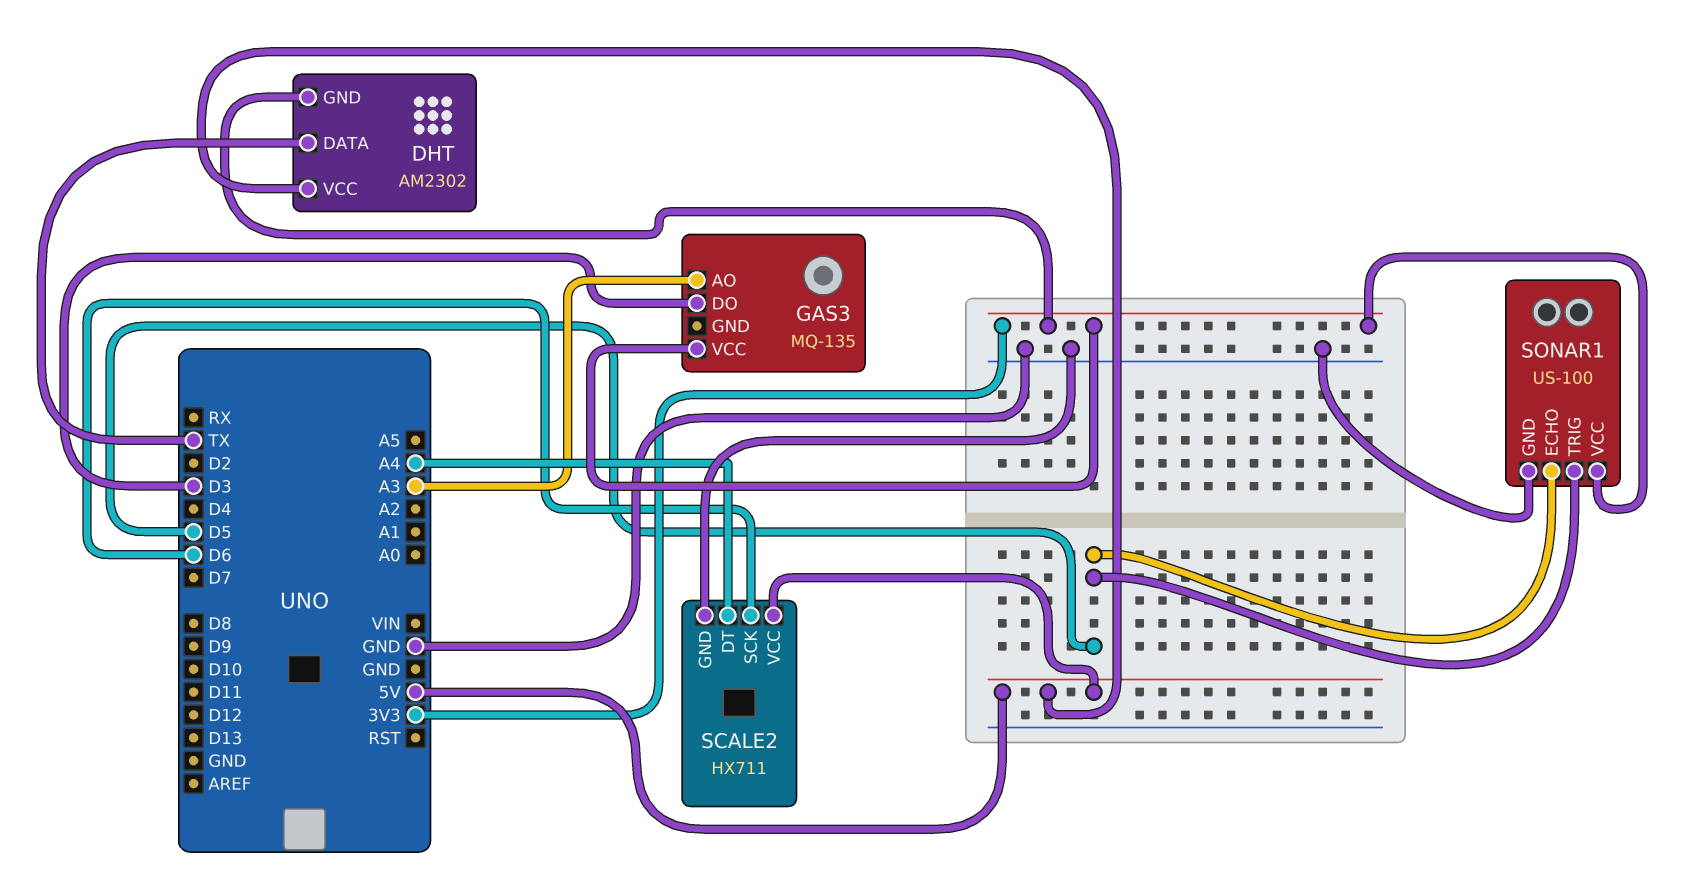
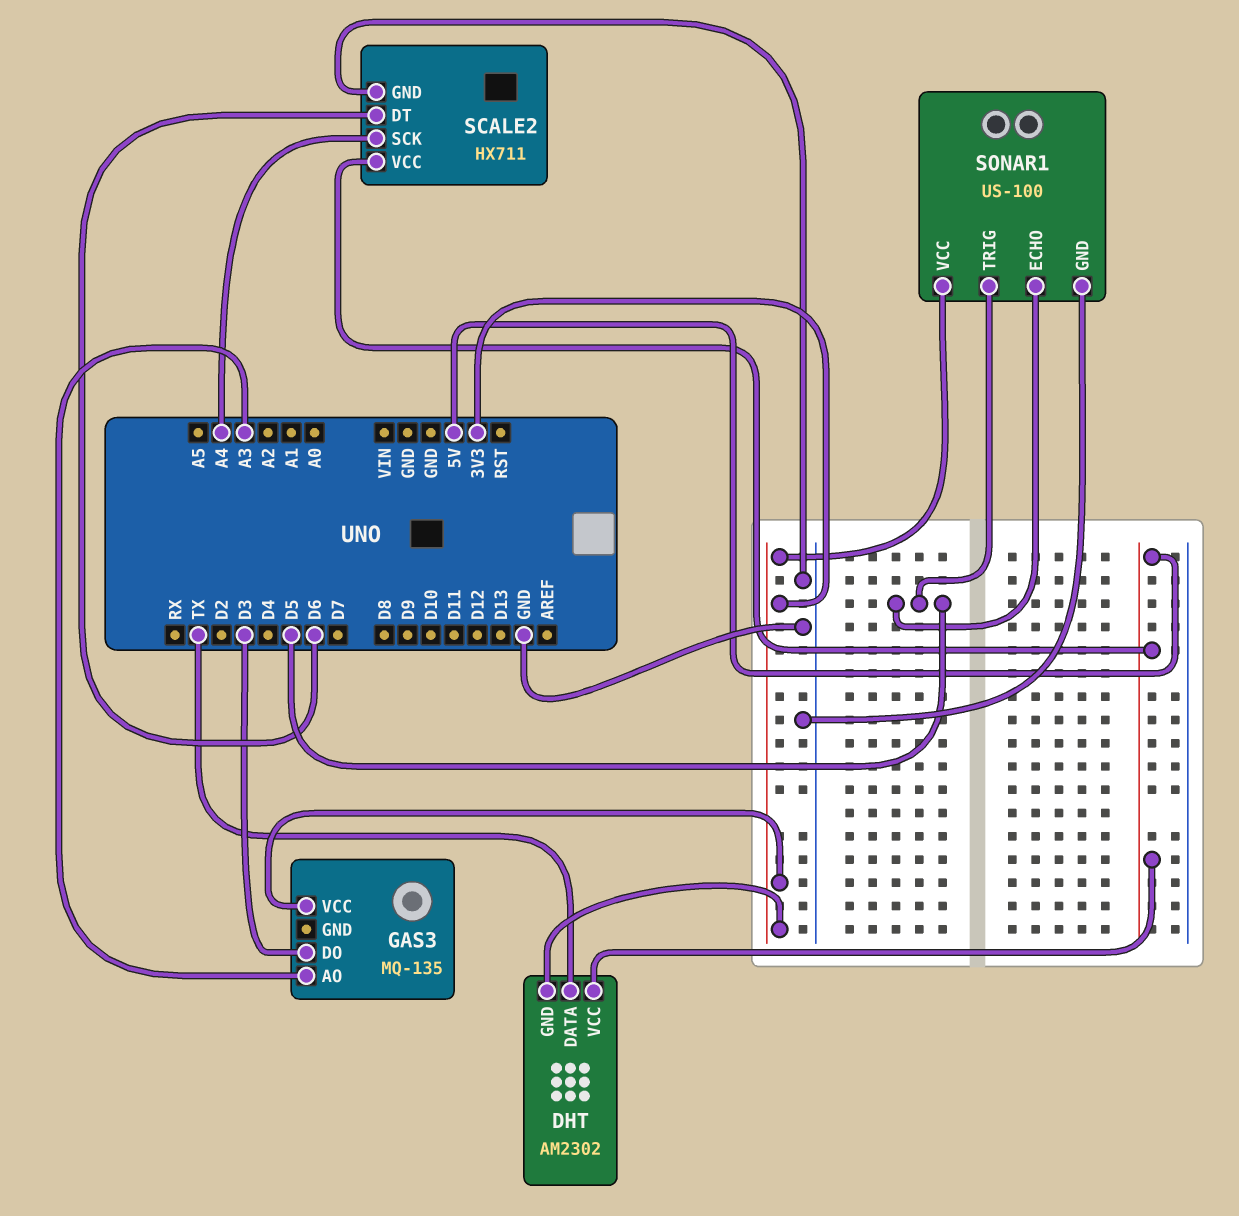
SCALE2 pin DT: A4 -> D6
SCALE2 pin SCK: D6 -> A4

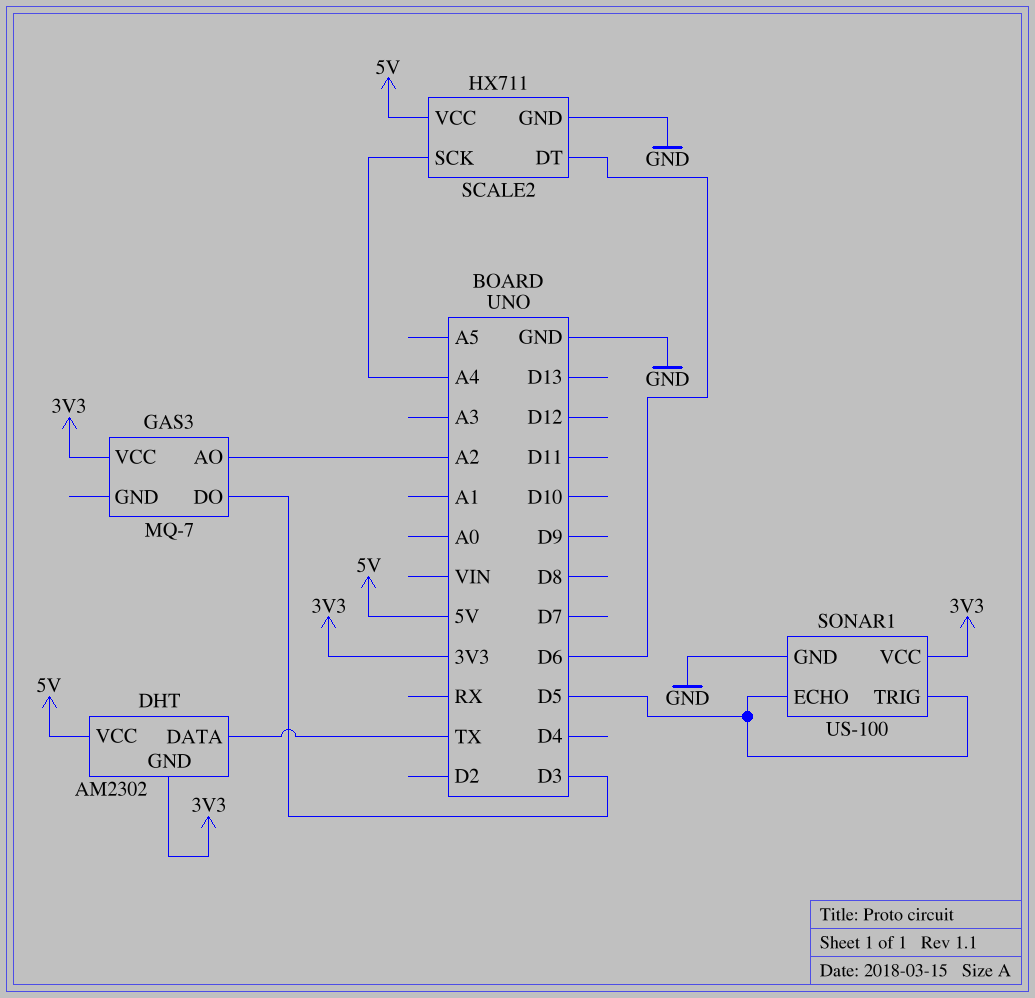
GAS3: MQ-135 -> MQ-7
GAS3 pin AO: A3 -> A2

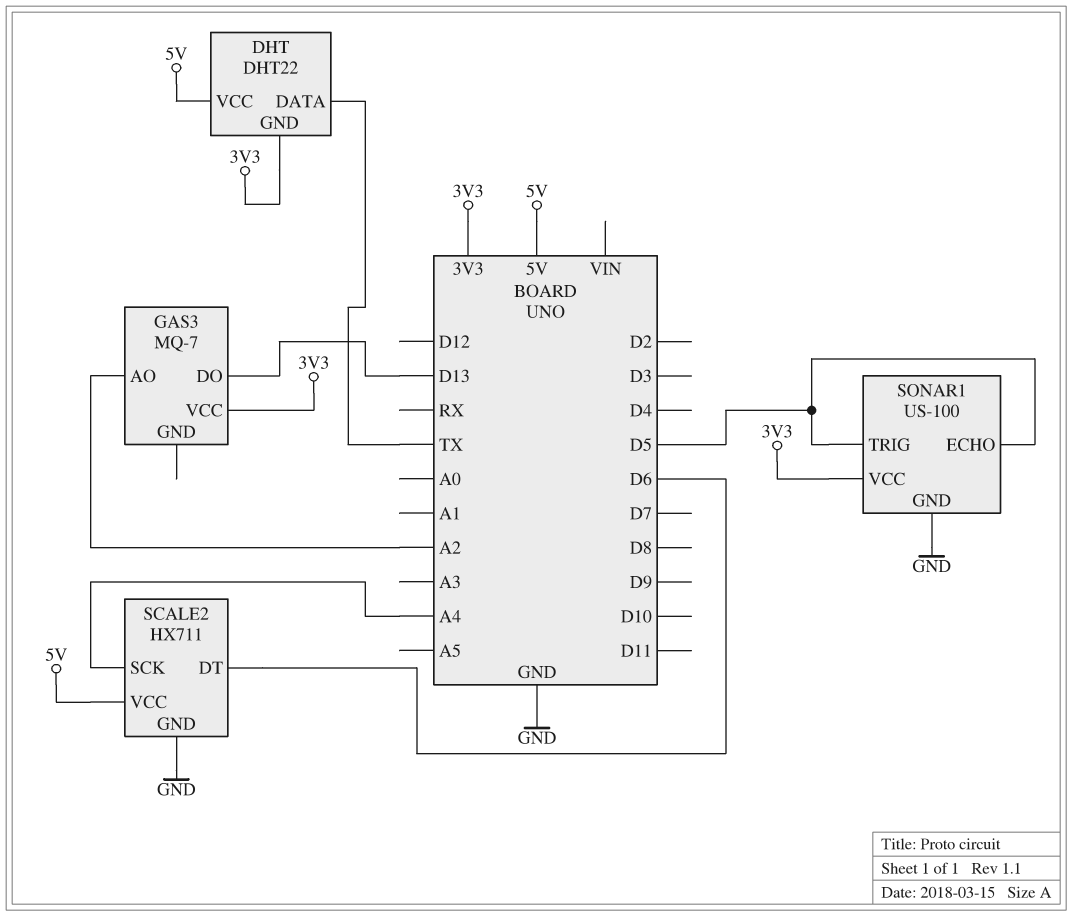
DHT: AM2302 -> DHT22
GAS3 pin DO: D3 -> D13

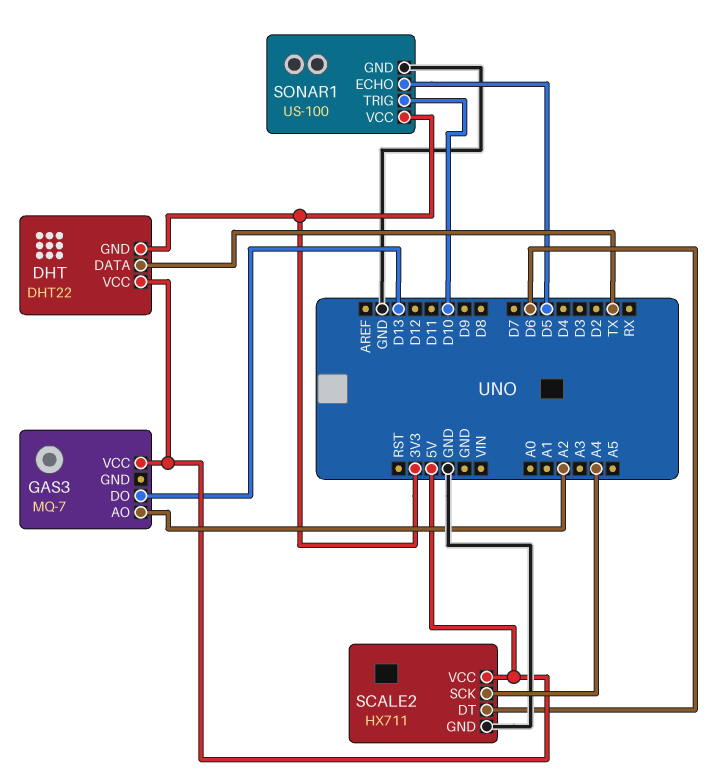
GAS3 pin VCC: 3V3 -> 5V
SONAR1 pin TRIG: D5 -> D10

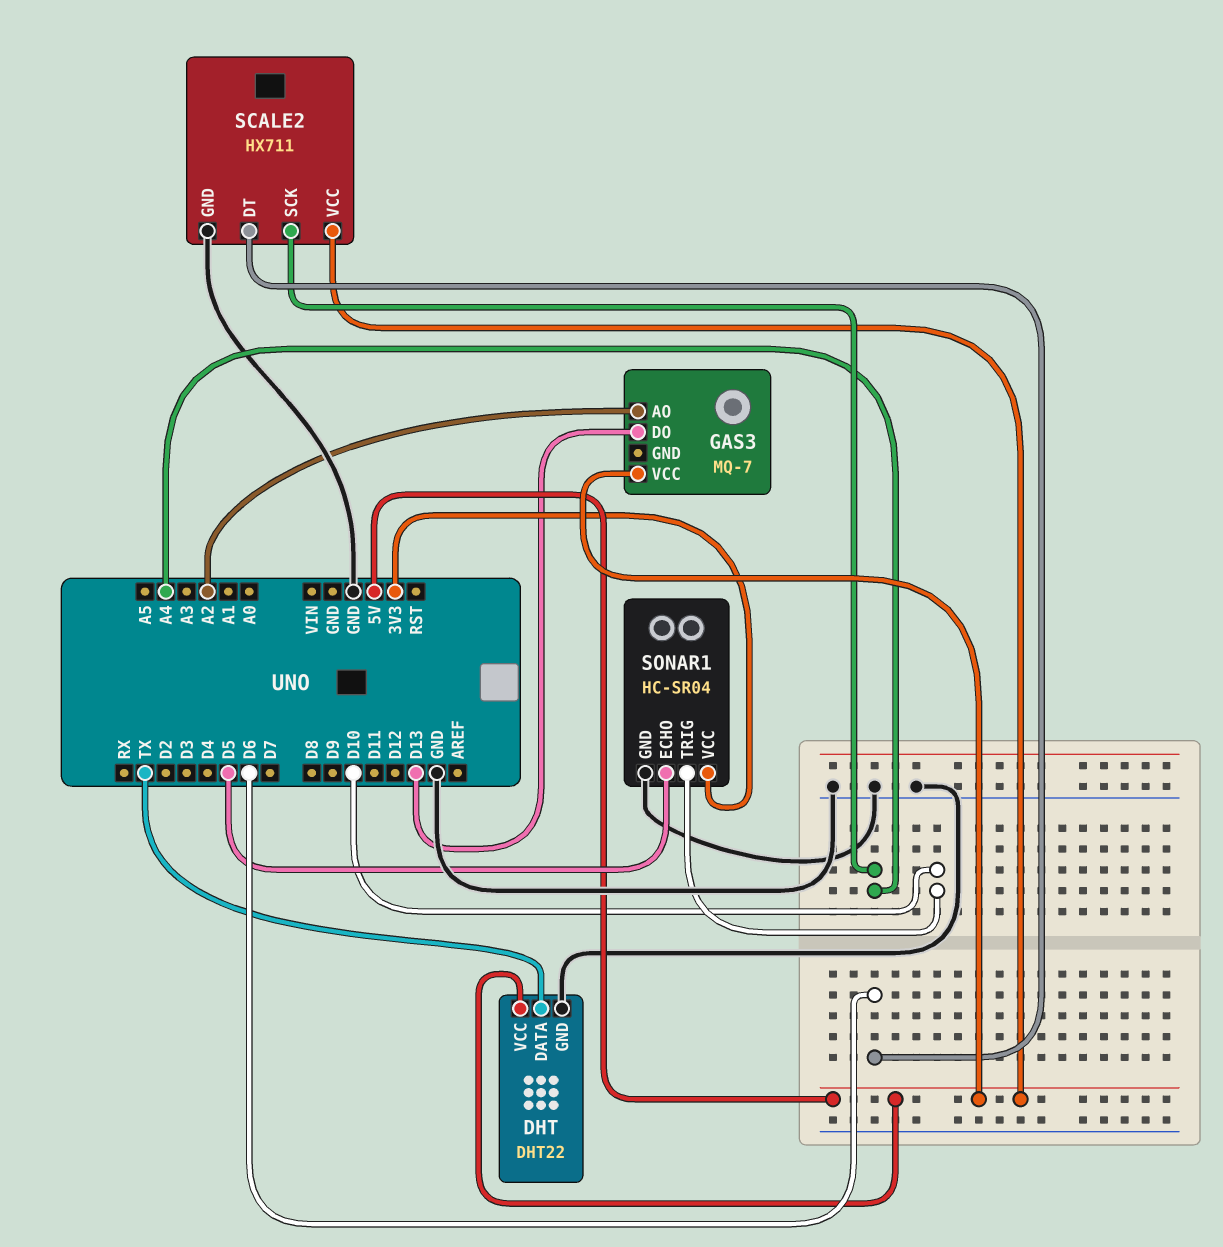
DHT pin GND: 3V3 -> GND
SONAR1: US-100 -> HC-SR04

